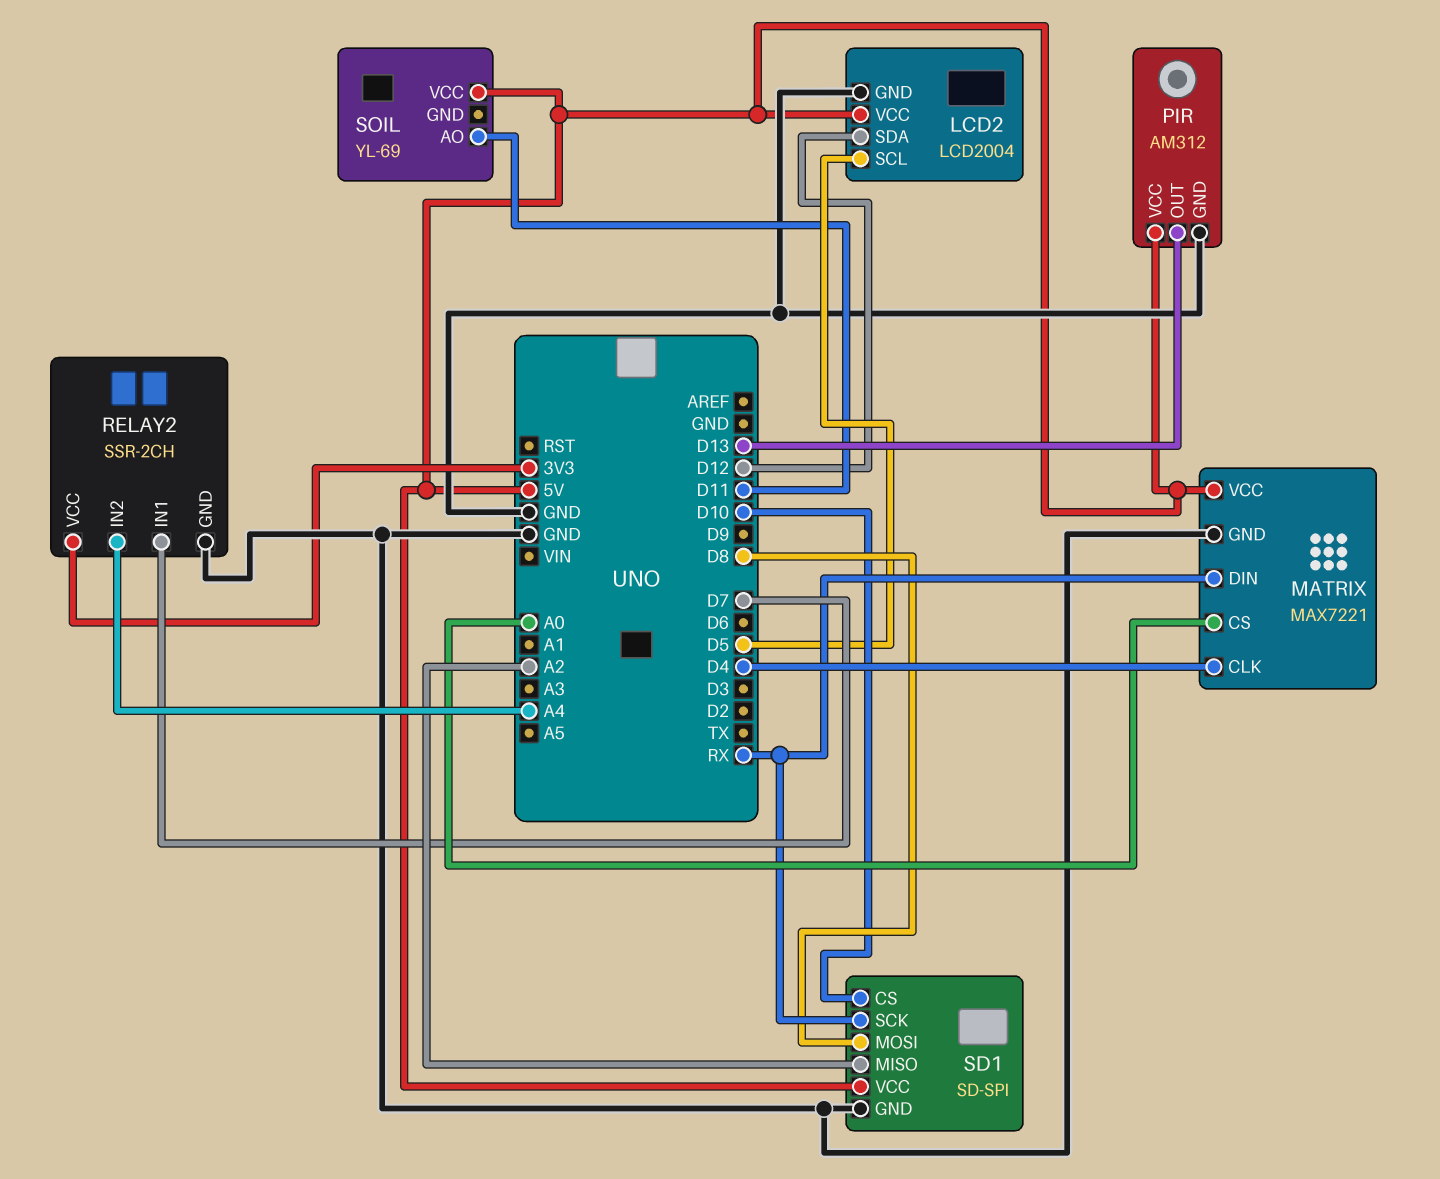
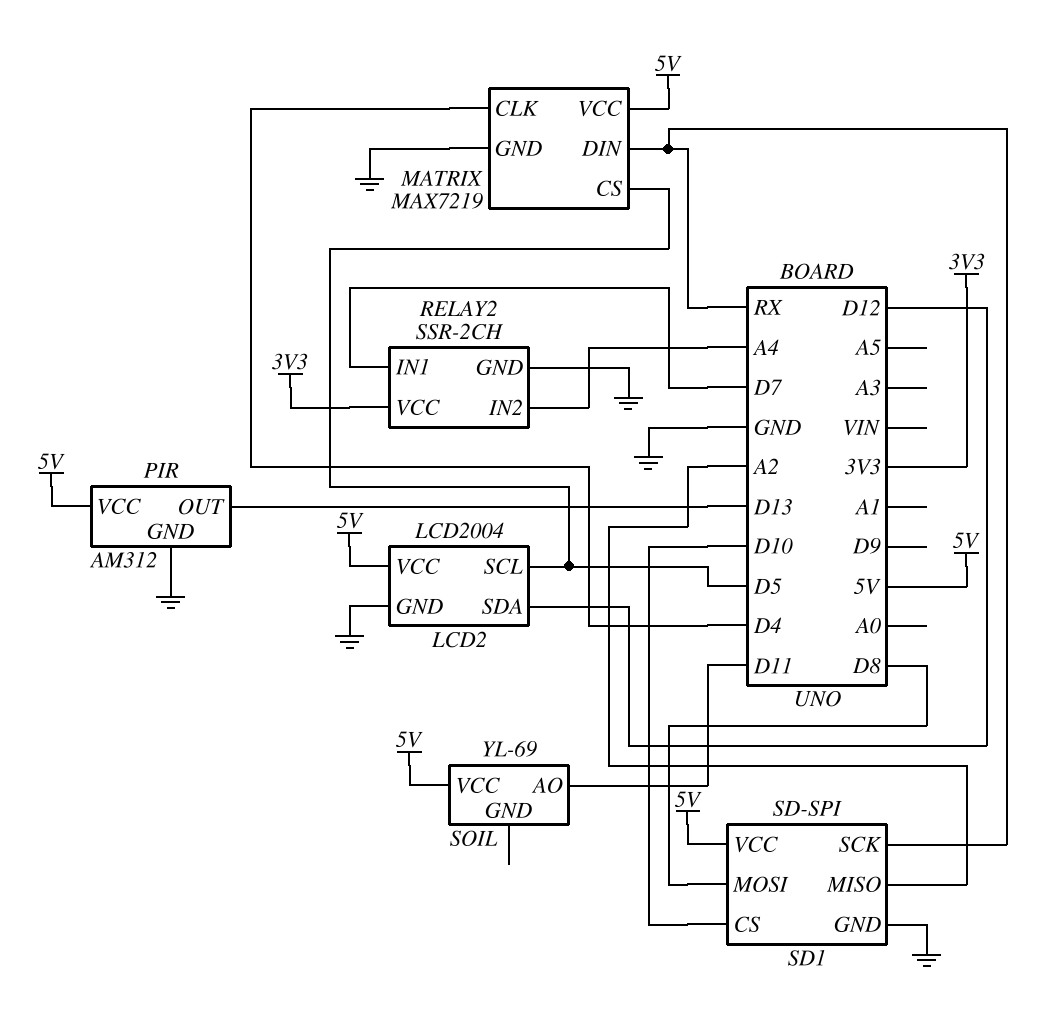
MATRIX: MAX7221 -> MAX7219
MATRIX pin CS: A0 -> D5

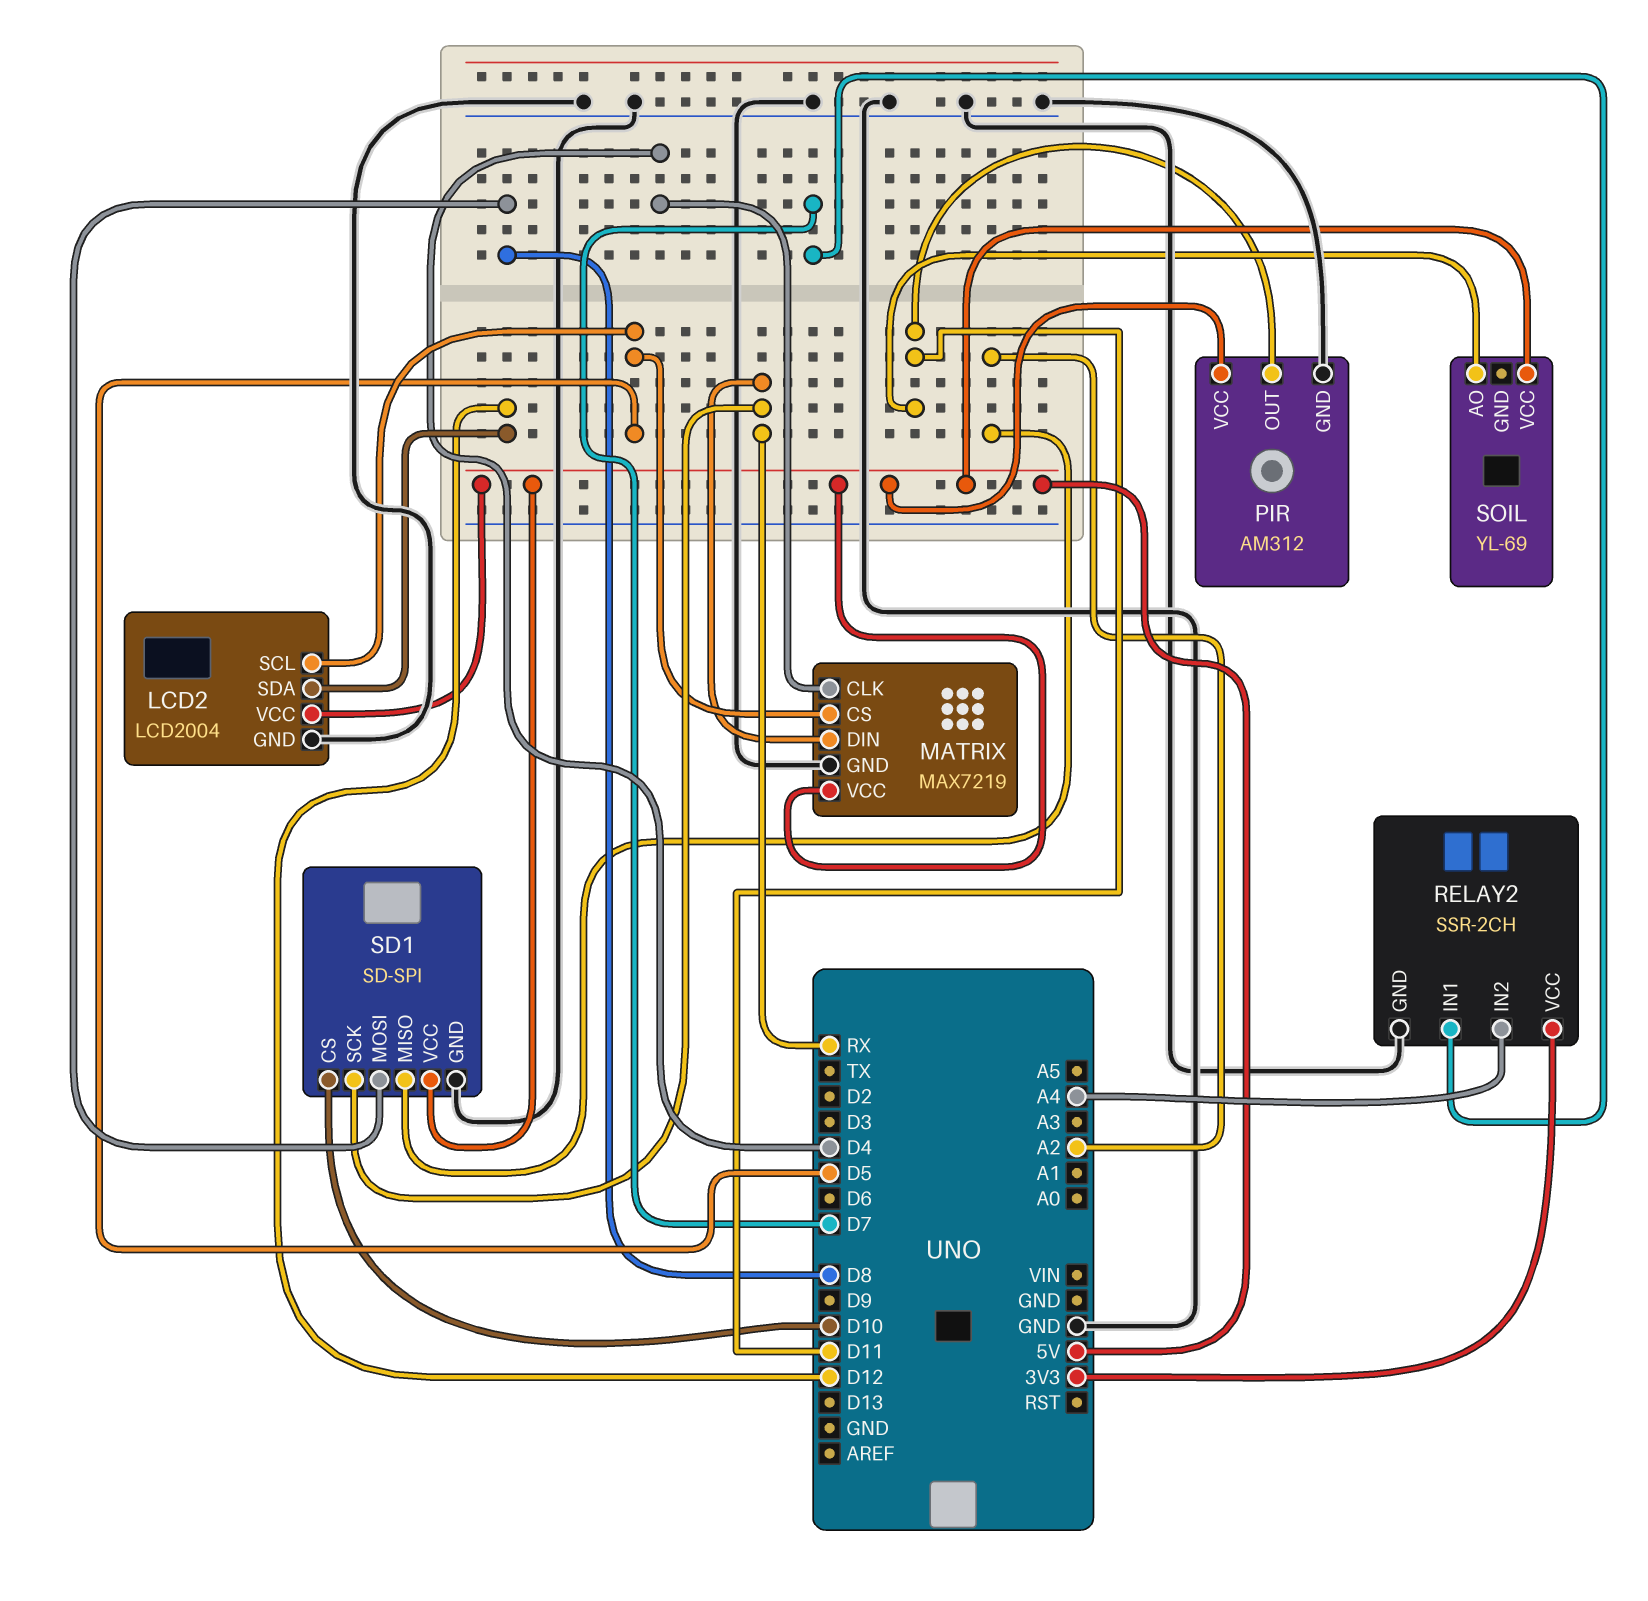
PIR pin OUT: D13 -> D11

